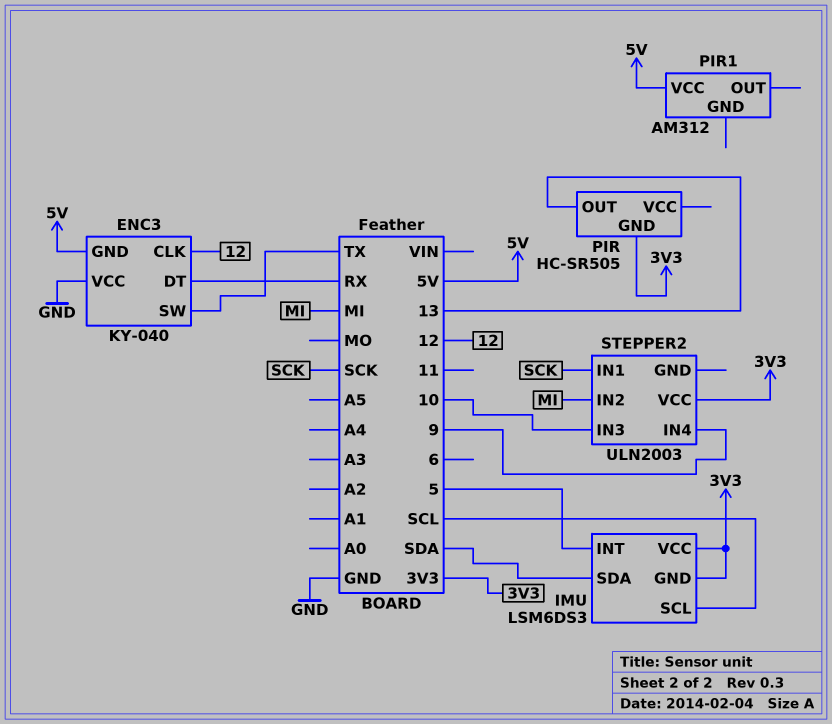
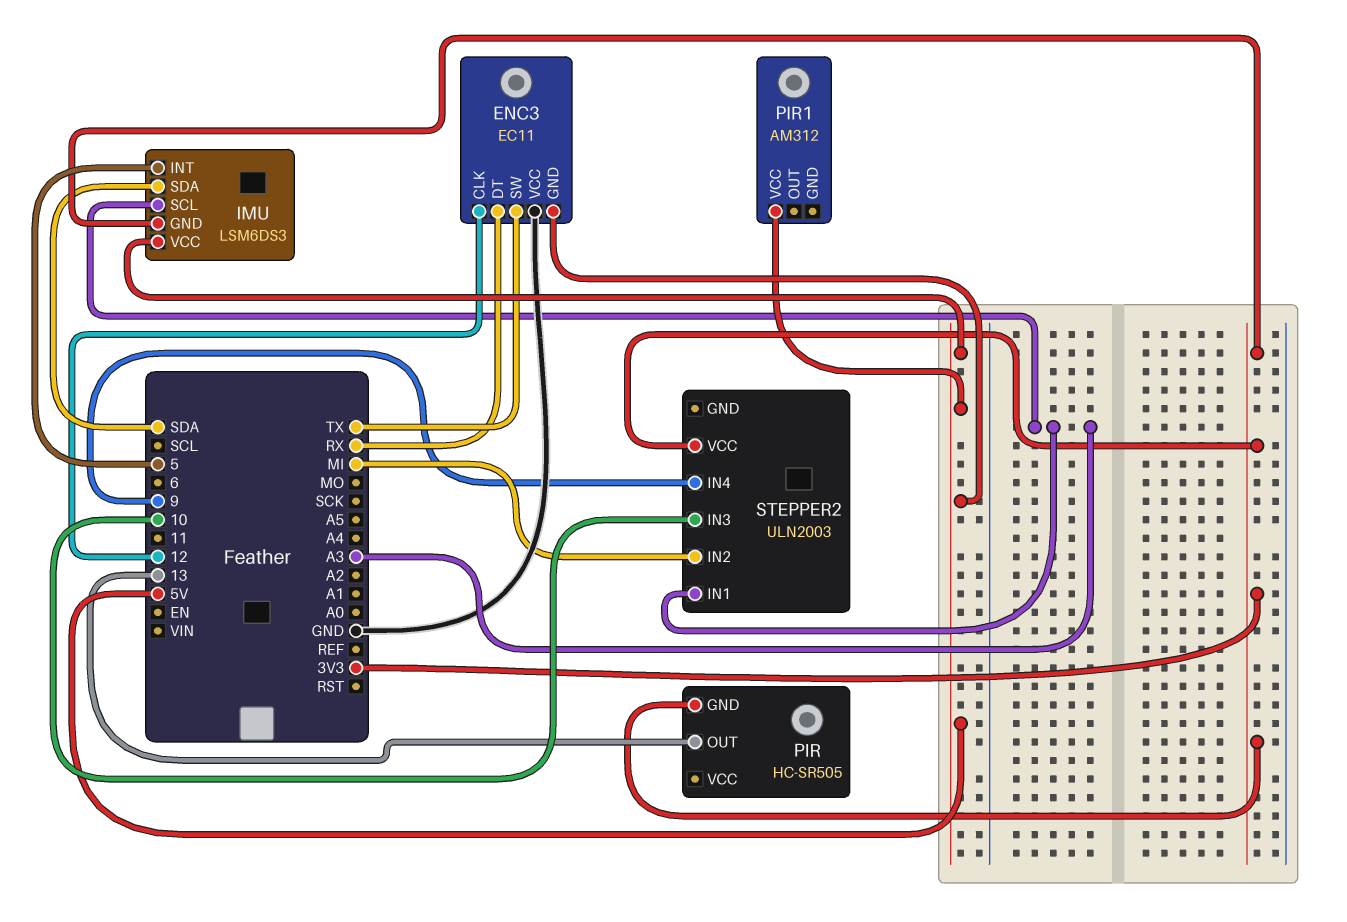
ENC3: KY-040 -> EC11
IMU pin SCL: SCL -> A3
IMU pin VCC: 3V3 -> 5V
STEPPER2 pin IN1: SCK -> A3

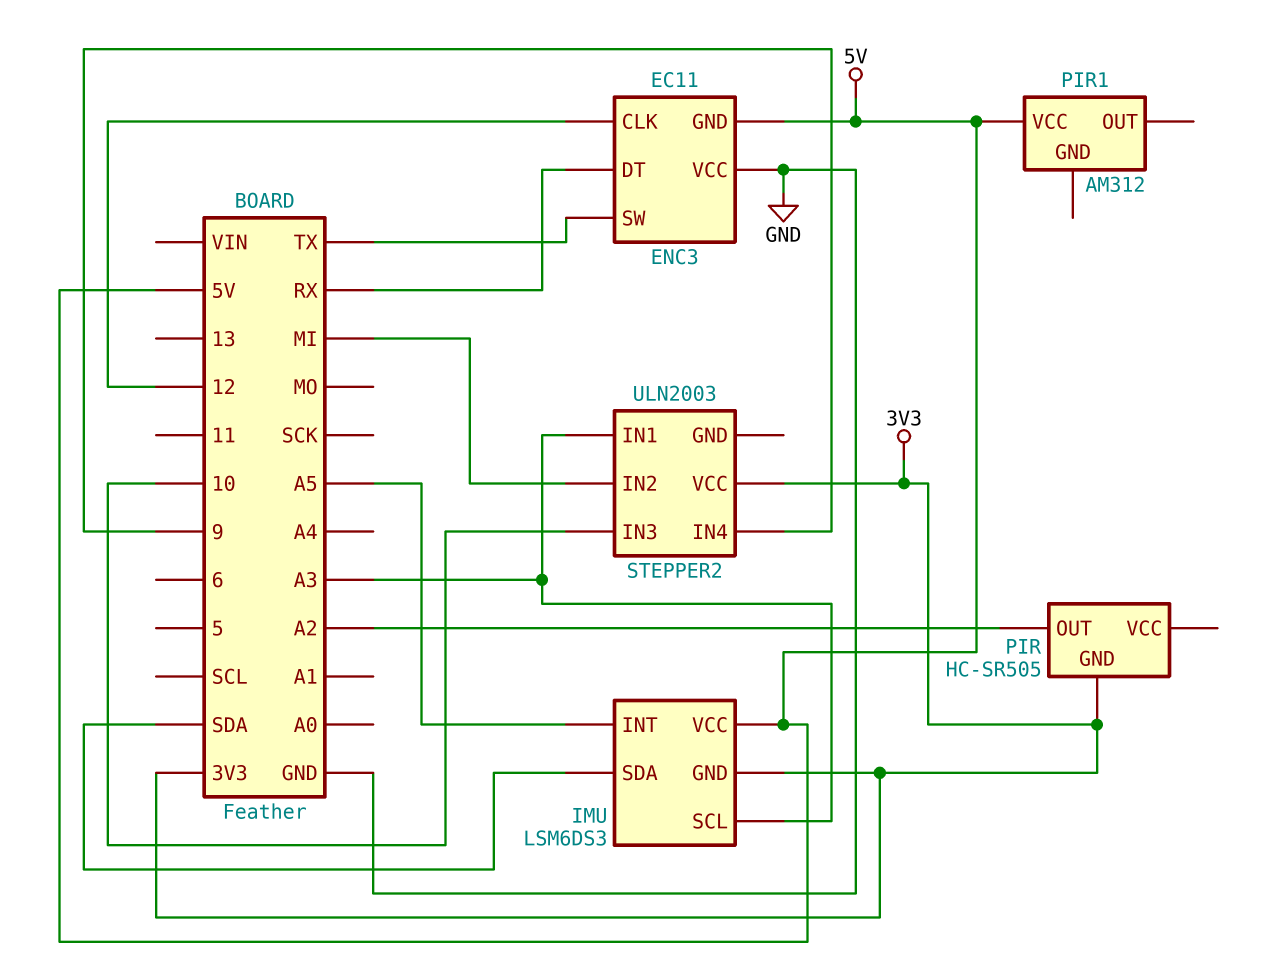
IMU pin INT: 5 -> A5
PIR pin OUT: 13 -> A2

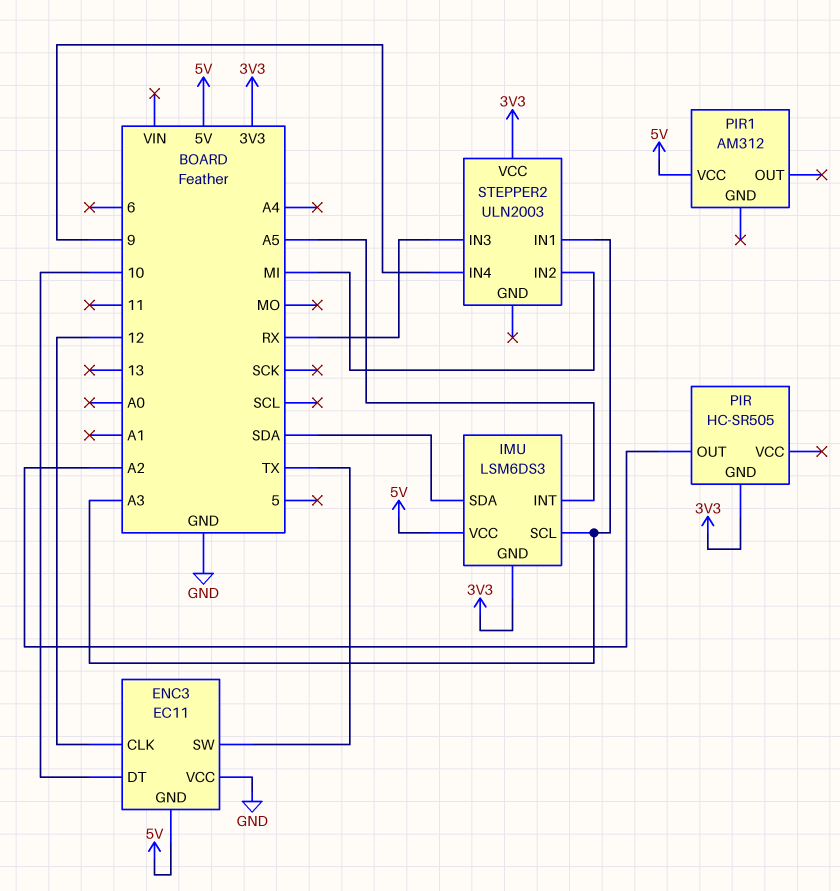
ENC3 pin DT: RX -> 10
STEPPER2 pin IN3: 10 -> RX

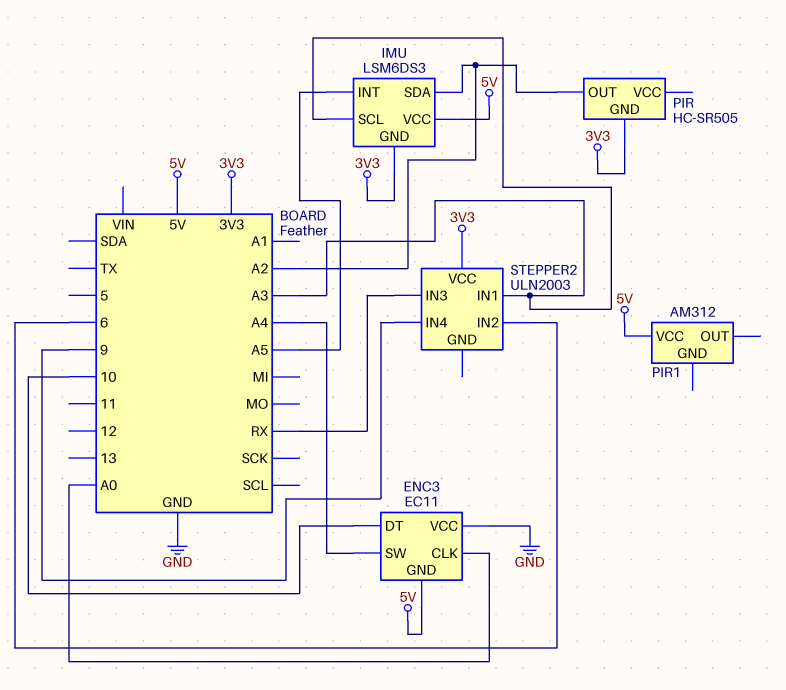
ENC3 pin CLK: 12 -> A0
ENC3 pin SW: TX -> A4
IMU pin SDA: SDA -> A2
STEPPER2 pin IN2: MI -> 6

